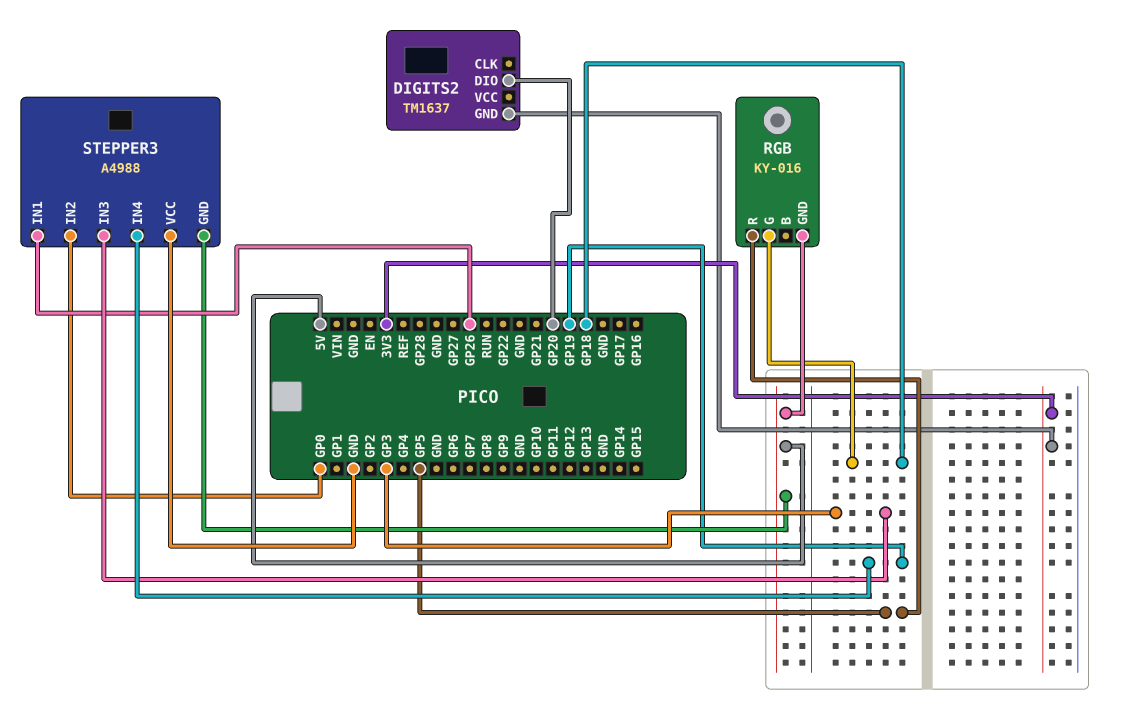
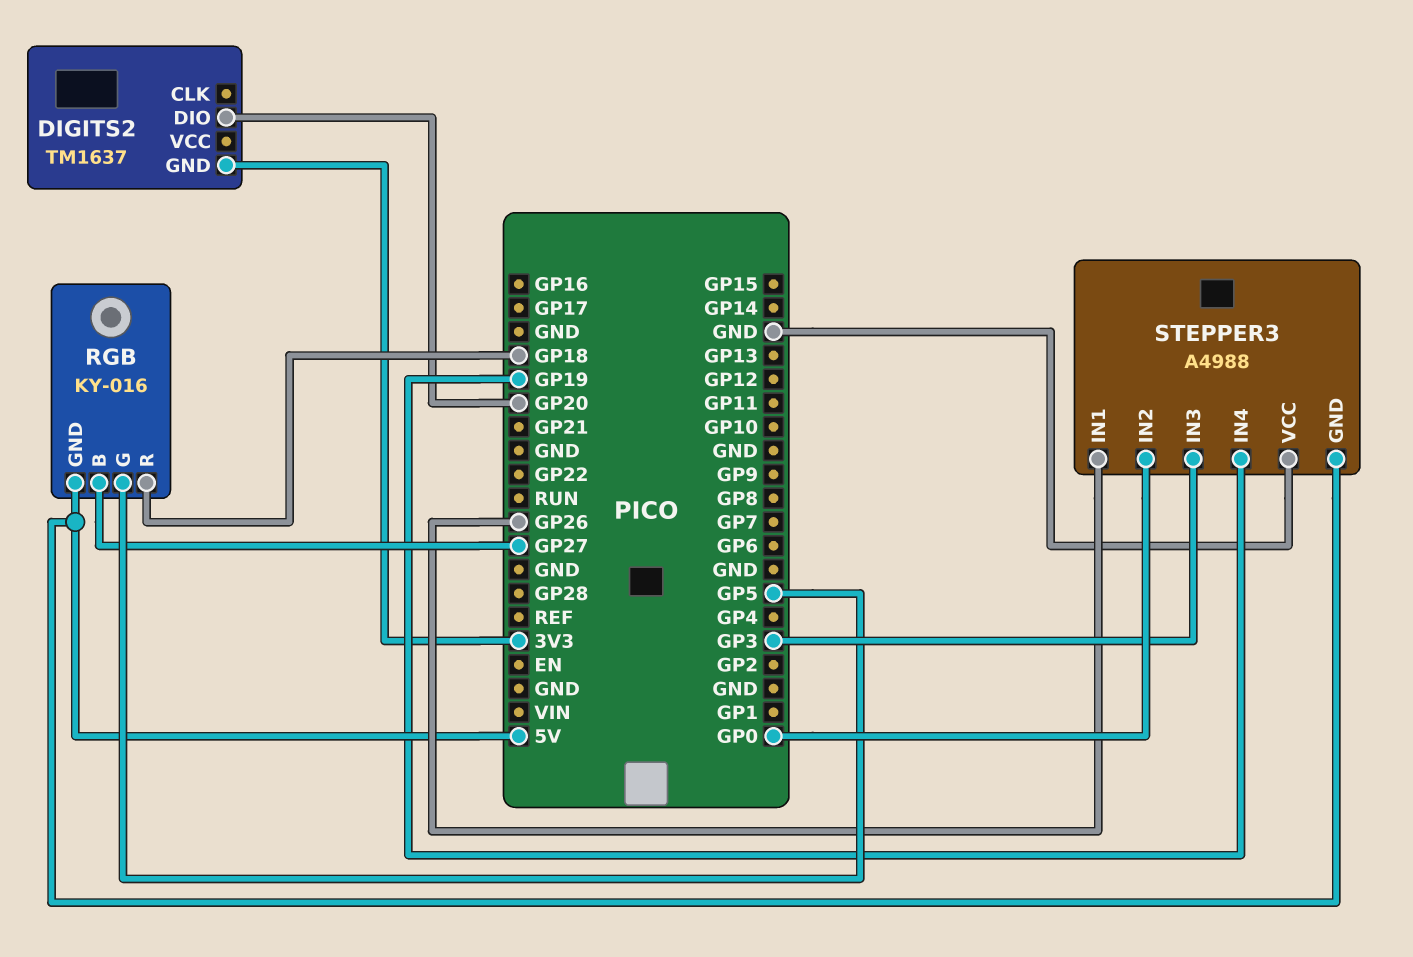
RGB pin B: none -> GP27
RGB pin G: GP18 -> GP5
RGB pin R: GP5 -> GP18

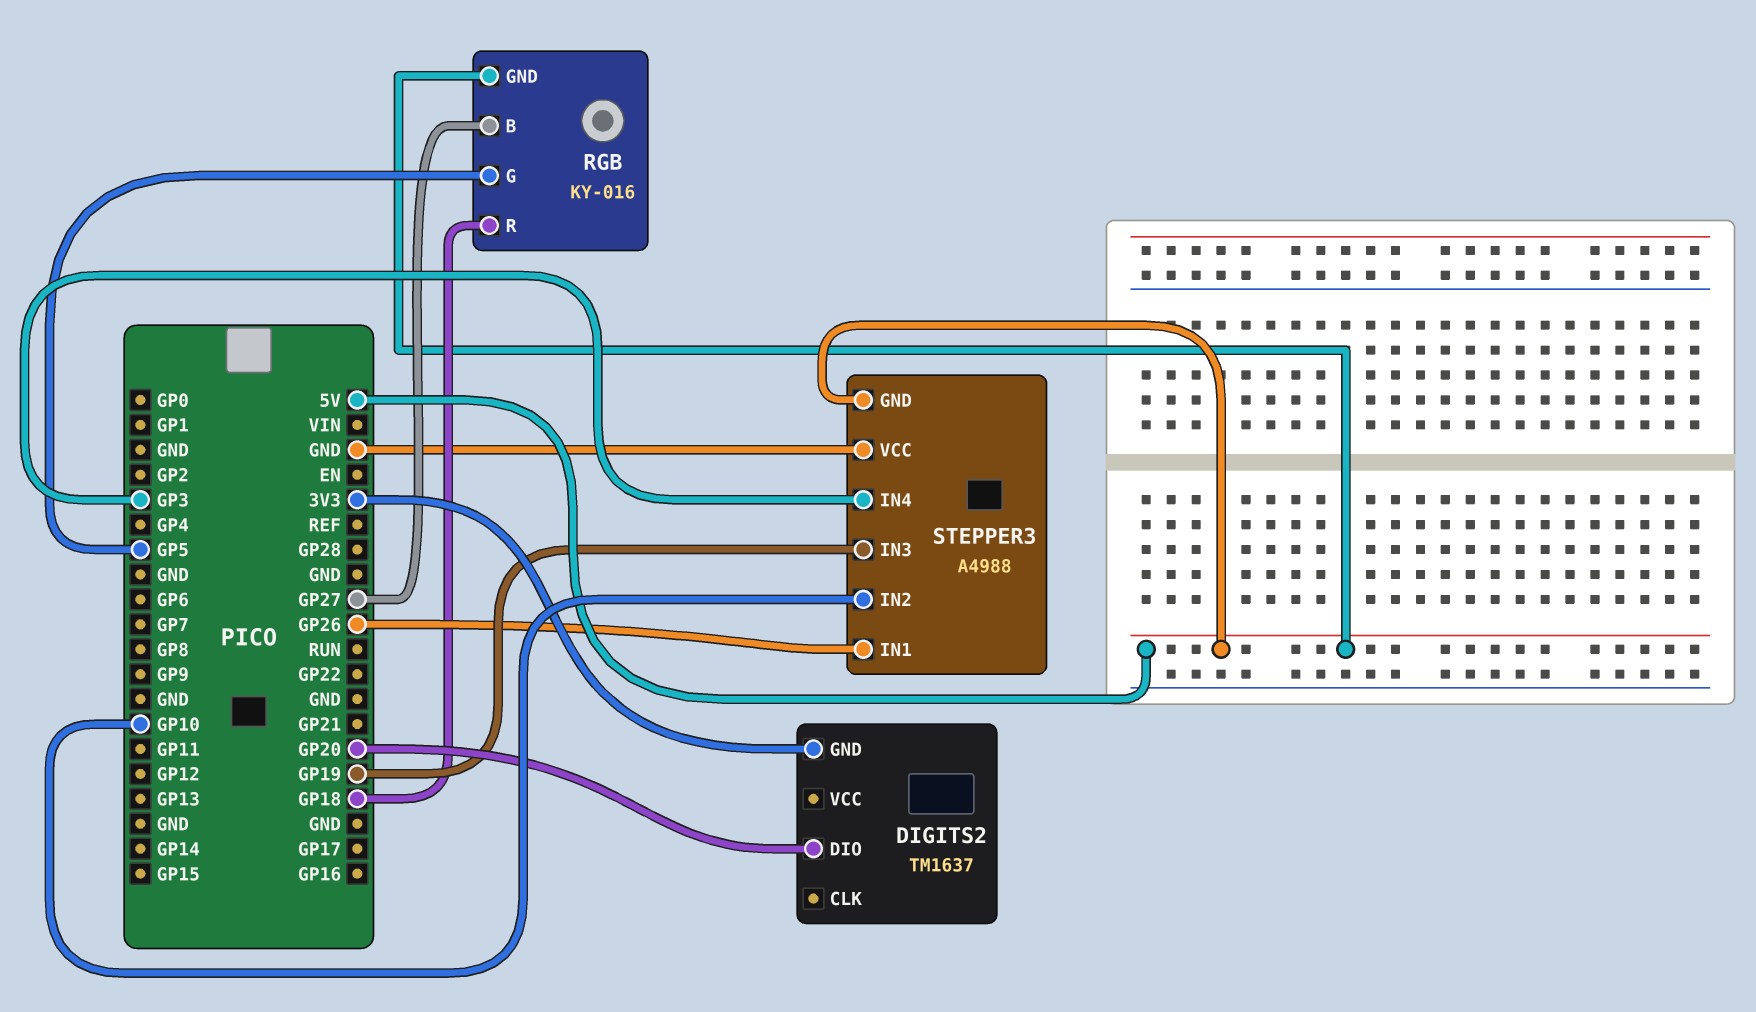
STEPPER3 pin IN2: GP0 -> GP10
STEPPER3 pin IN3: GP3 -> GP19
STEPPER3 pin IN4: GP19 -> GP3

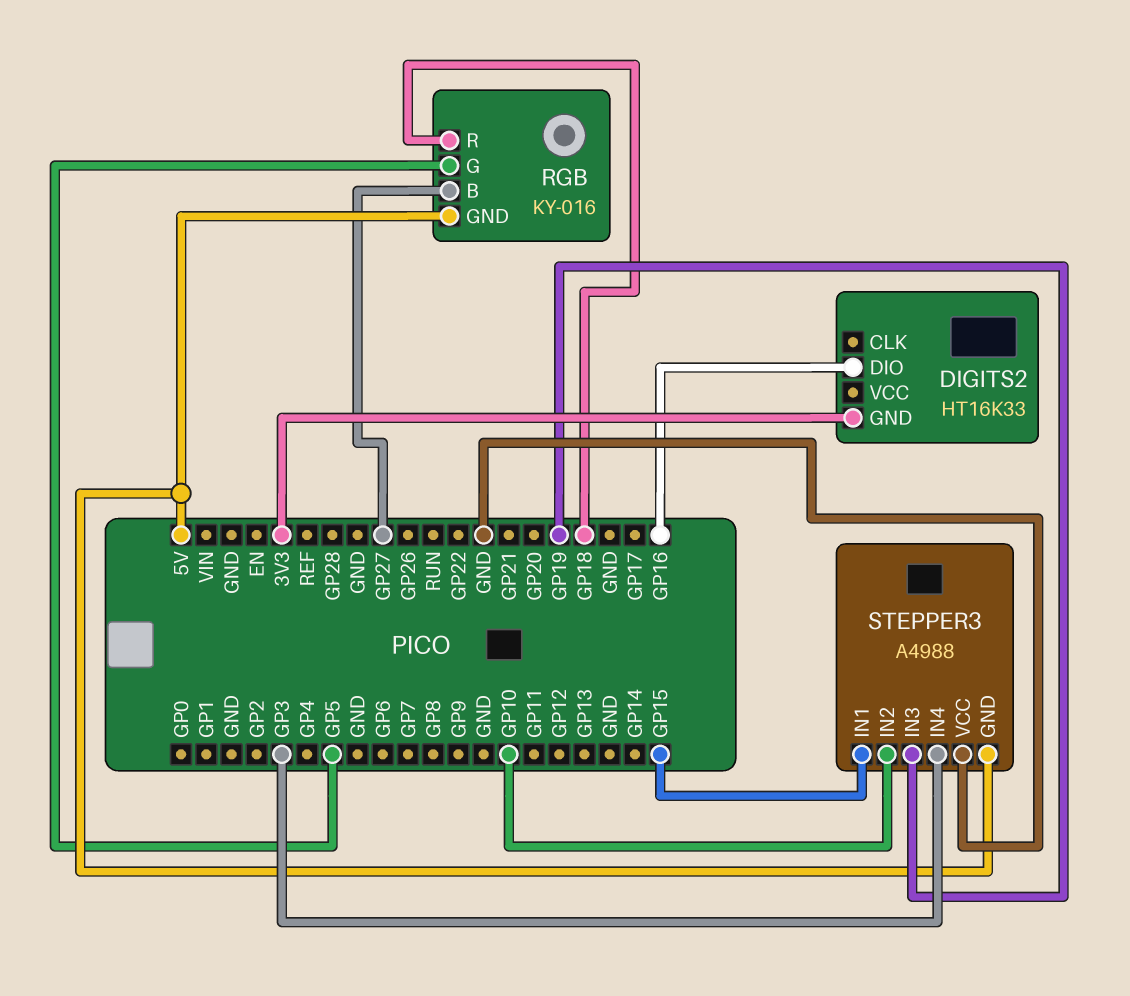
DIGITS2: TM1637 -> HT16K33
DIGITS2 pin DIO: GP20 -> GP16
STEPPER3 pin IN1: GP26 -> GP15

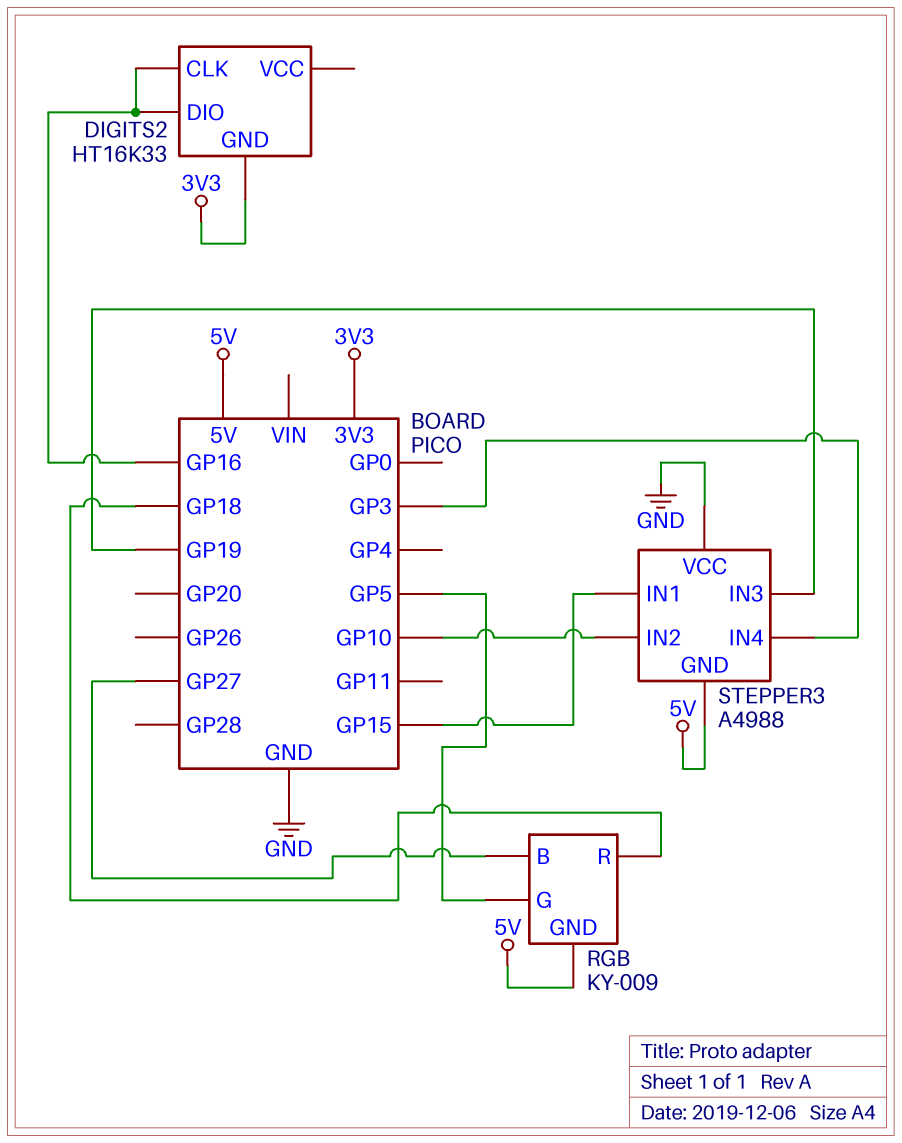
DIGITS2 pin CLK: none -> GP16
RGB: KY-016 -> KY-009

